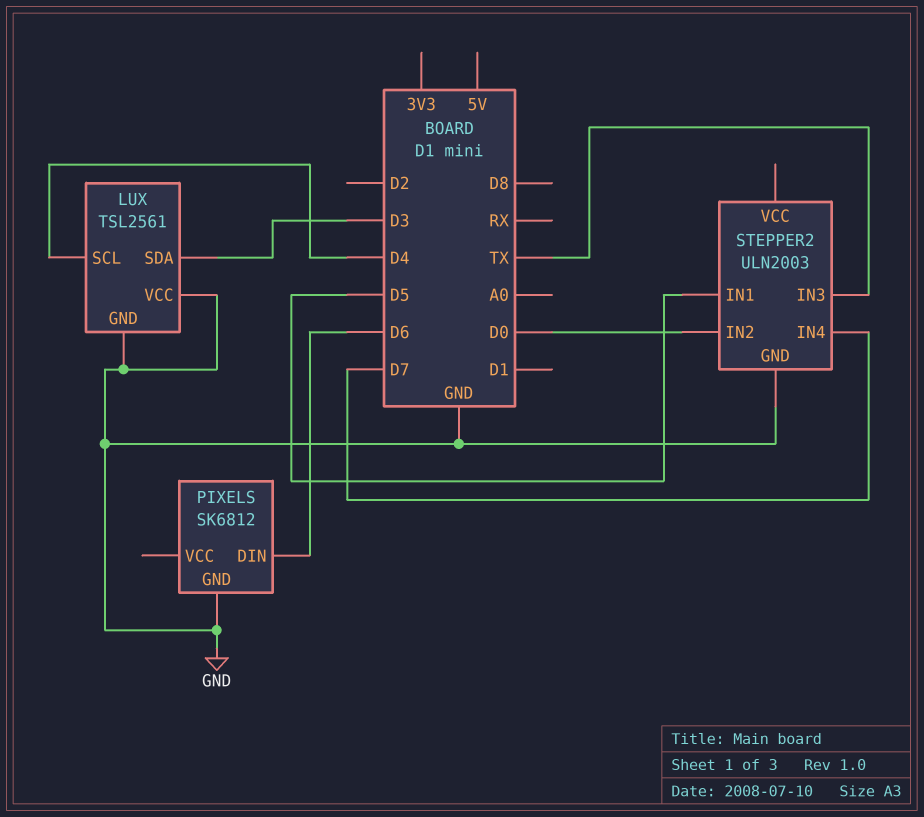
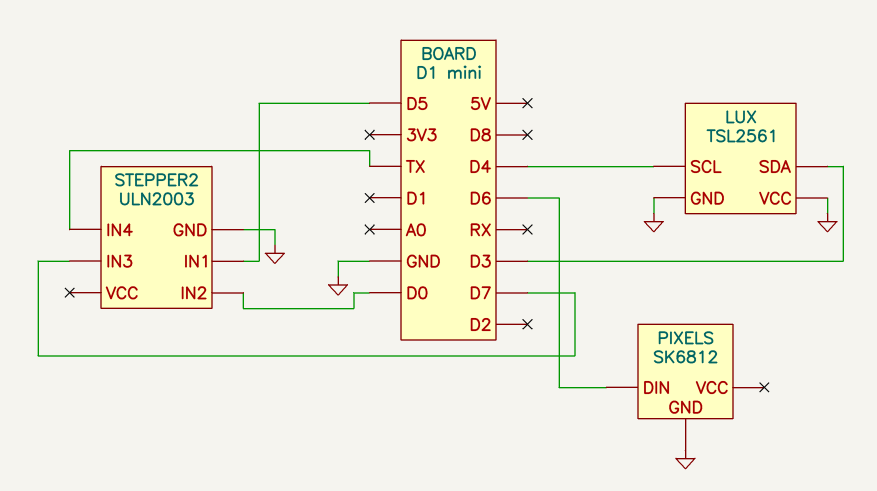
STEPPER2 pin IN3: TX -> D7
STEPPER2 pin IN4: D7 -> TX

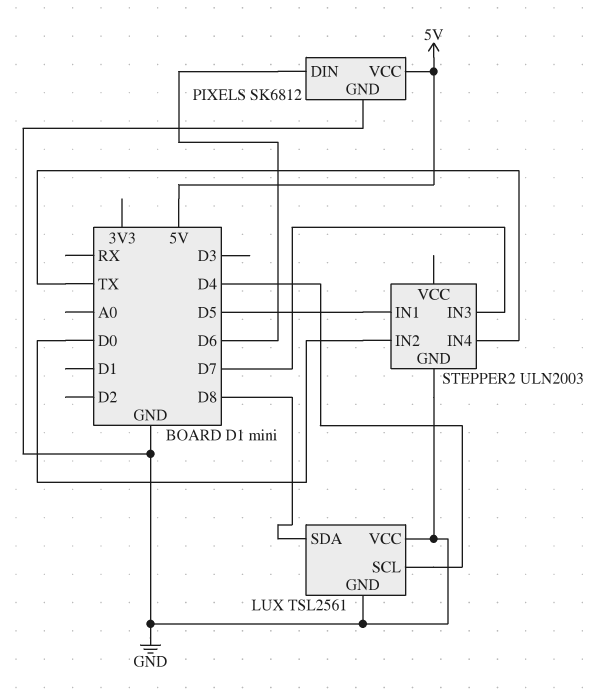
LUX pin SDA: D3 -> D8
PIXELS pin VCC: none -> 5V

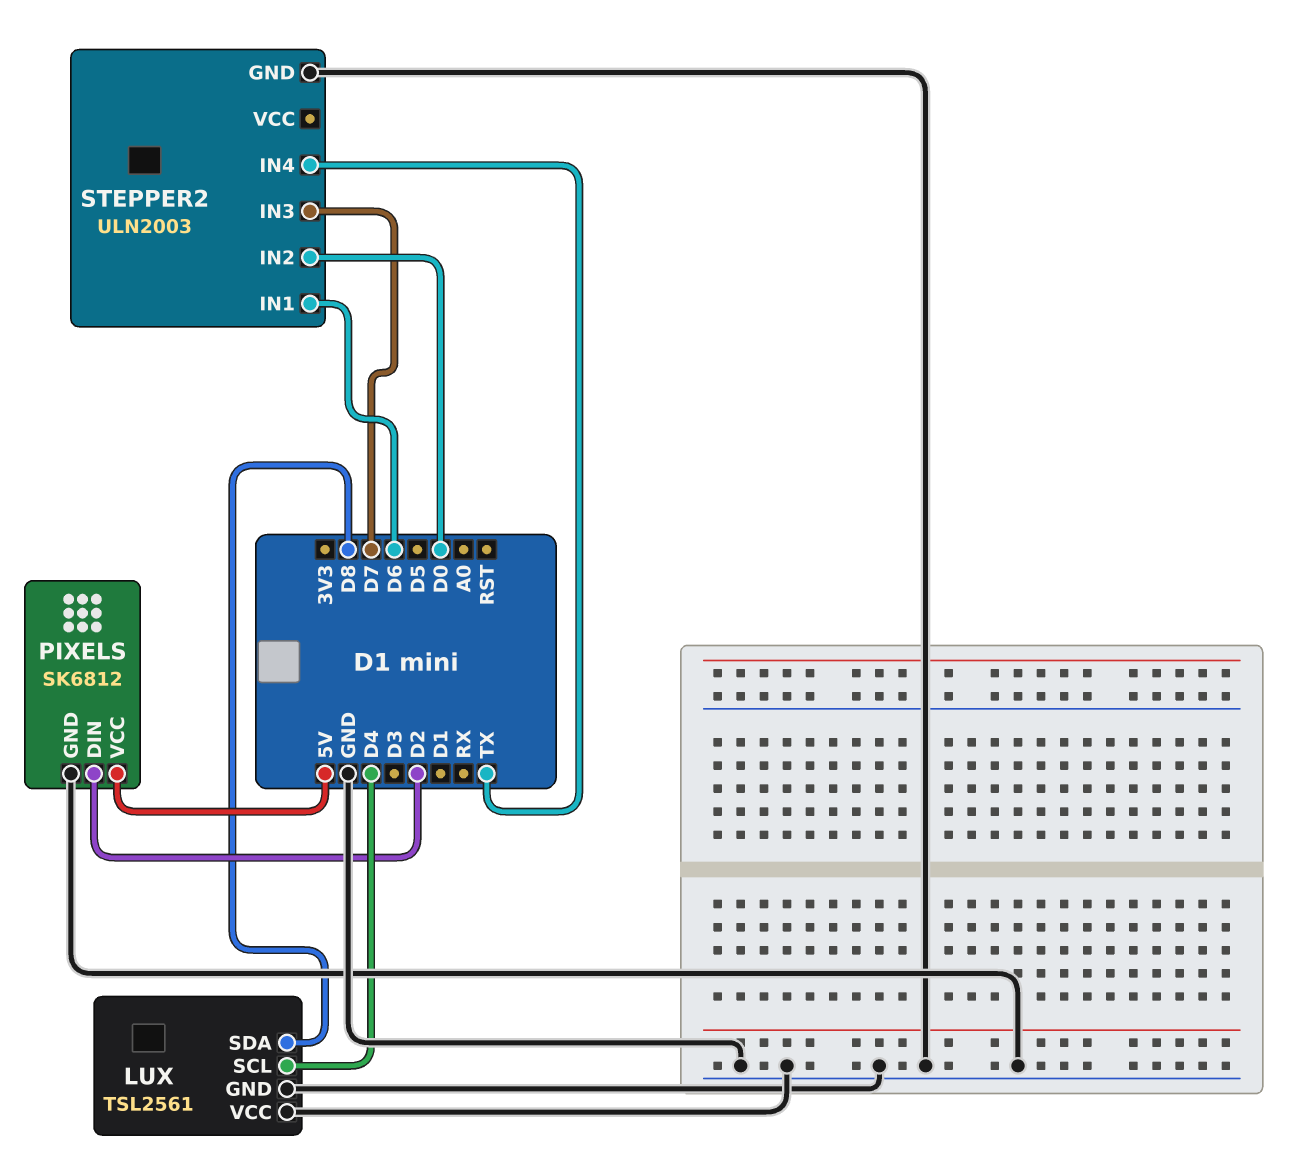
PIXELS pin DIN: D6 -> D2
STEPPER2 pin IN1: D5 -> D6

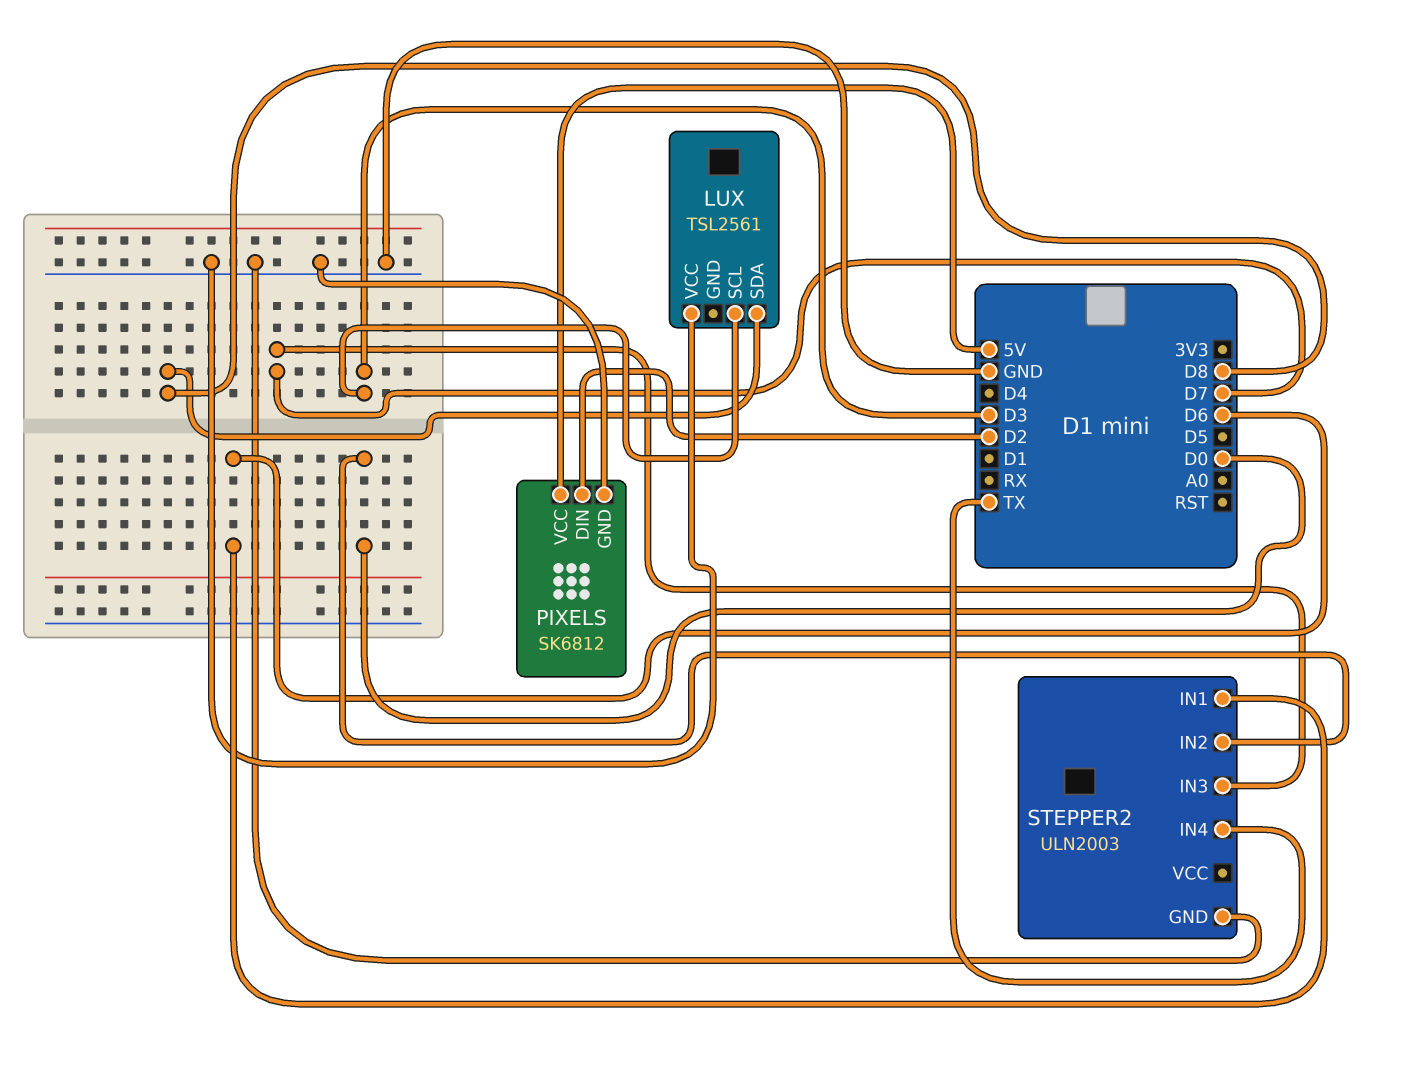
LUX pin GND: GND -> none
LUX pin SCL: D4 -> D3

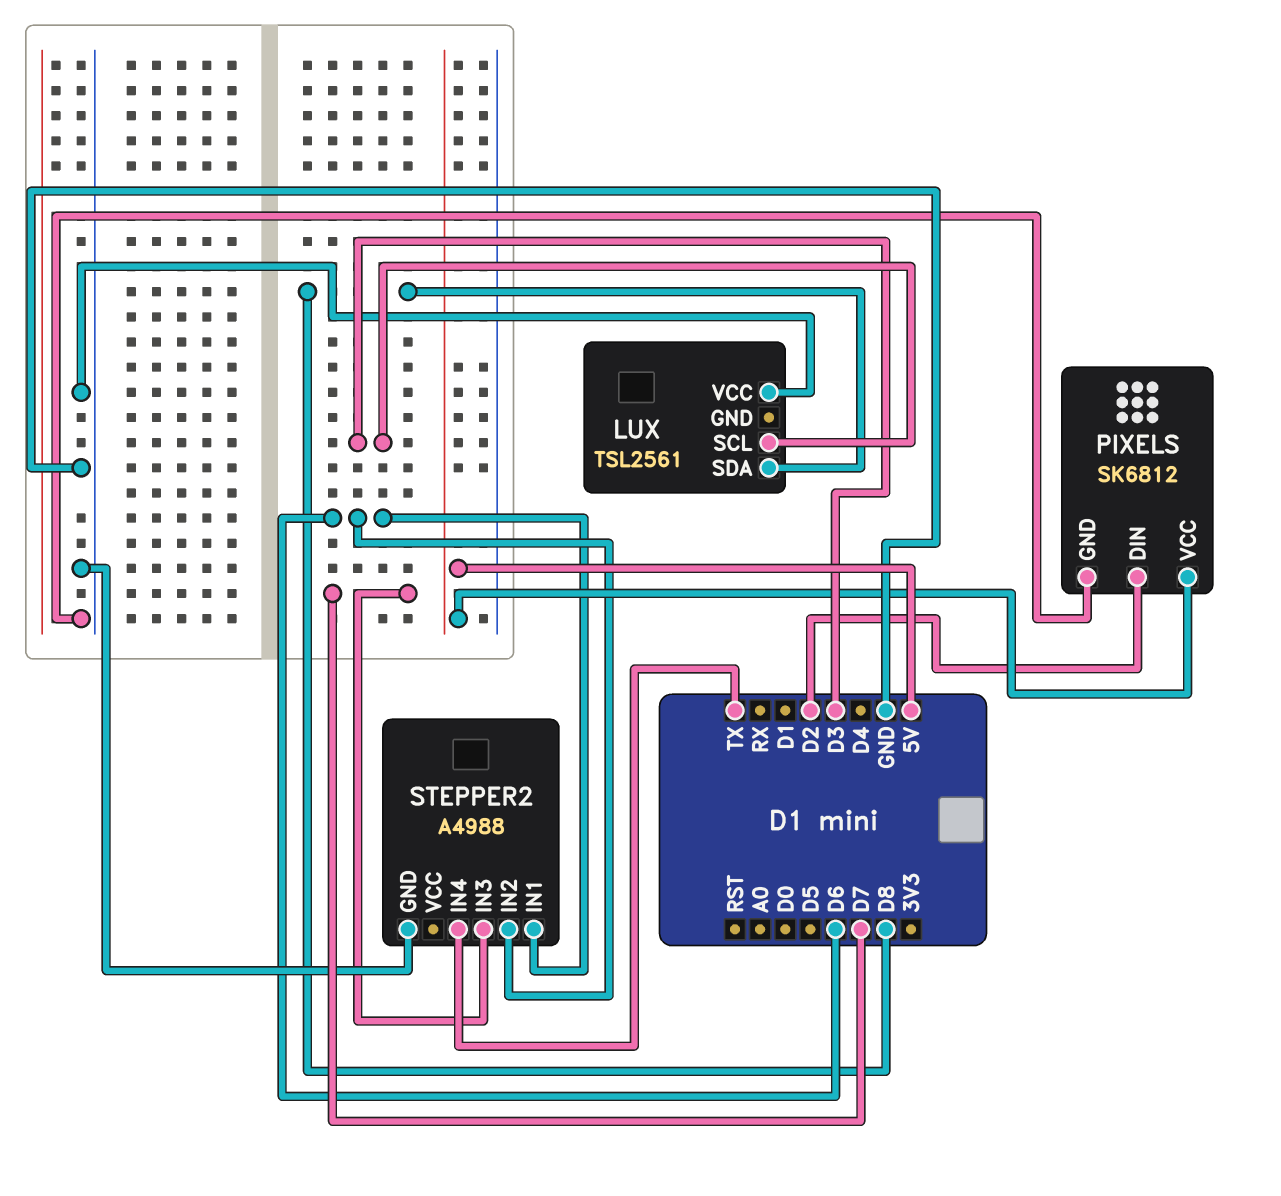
STEPPER2: ULN2003 -> A4988
STEPPER2 pin IN2: D0 -> D6

